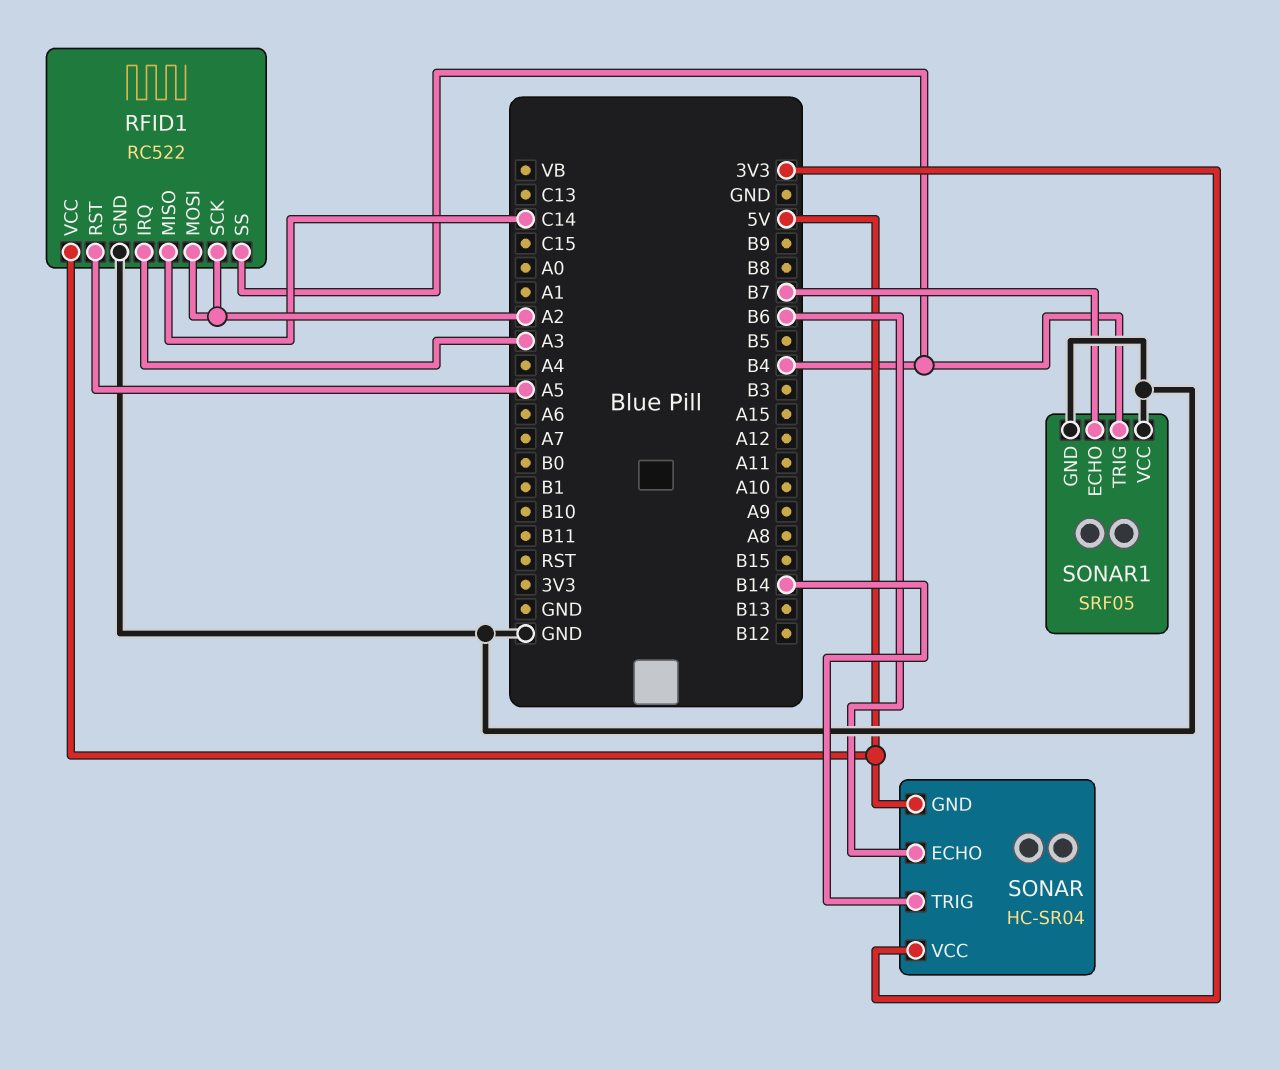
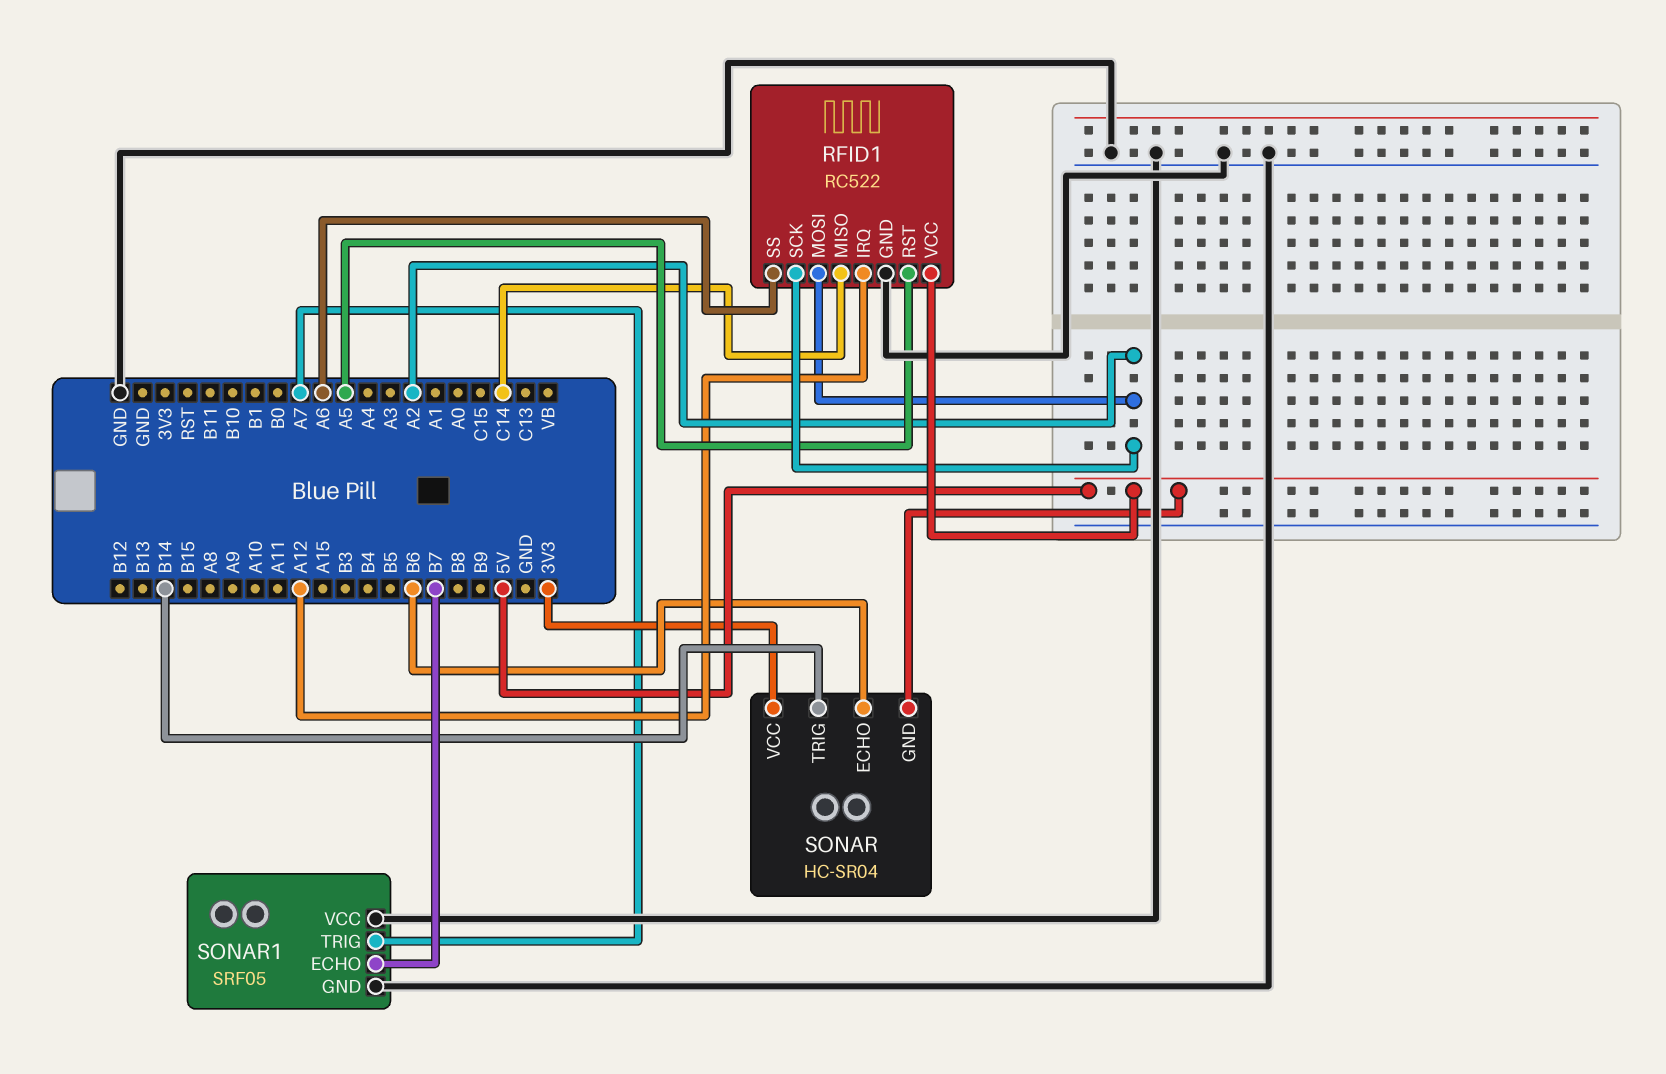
RFID1 pin IRQ: A3 -> A12
RFID1 pin SS: B4 -> A6
SONAR1 pin TRIG: B4 -> A7

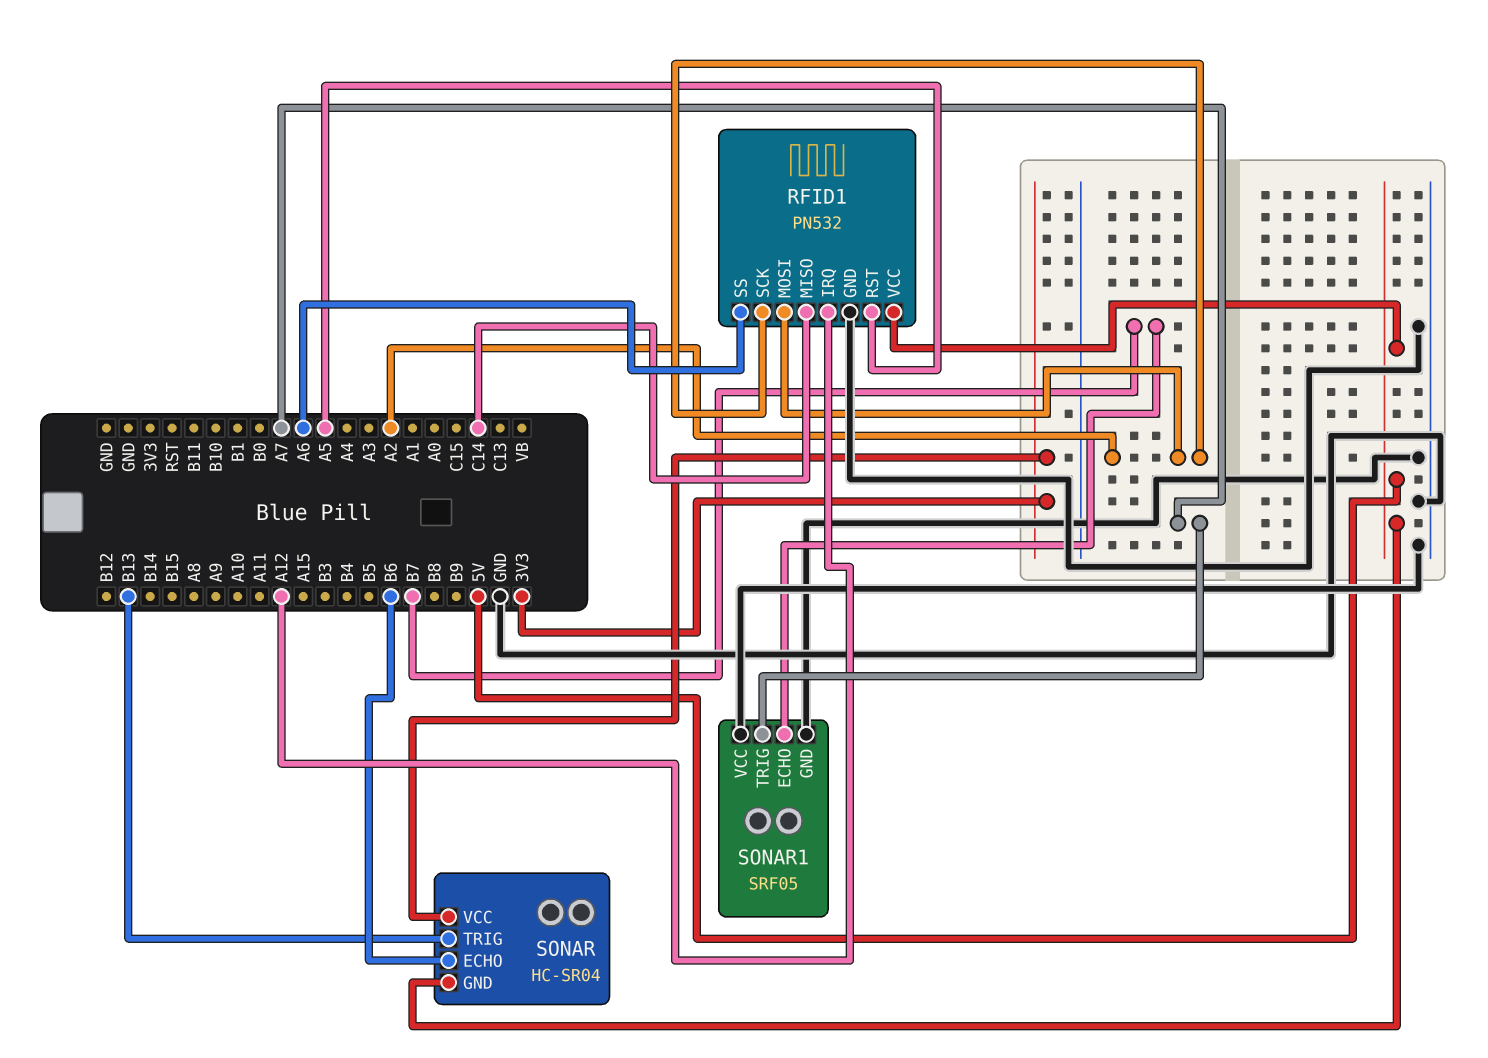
RFID1: RC522 -> PN532
SONAR pin TRIG: B14 -> B13

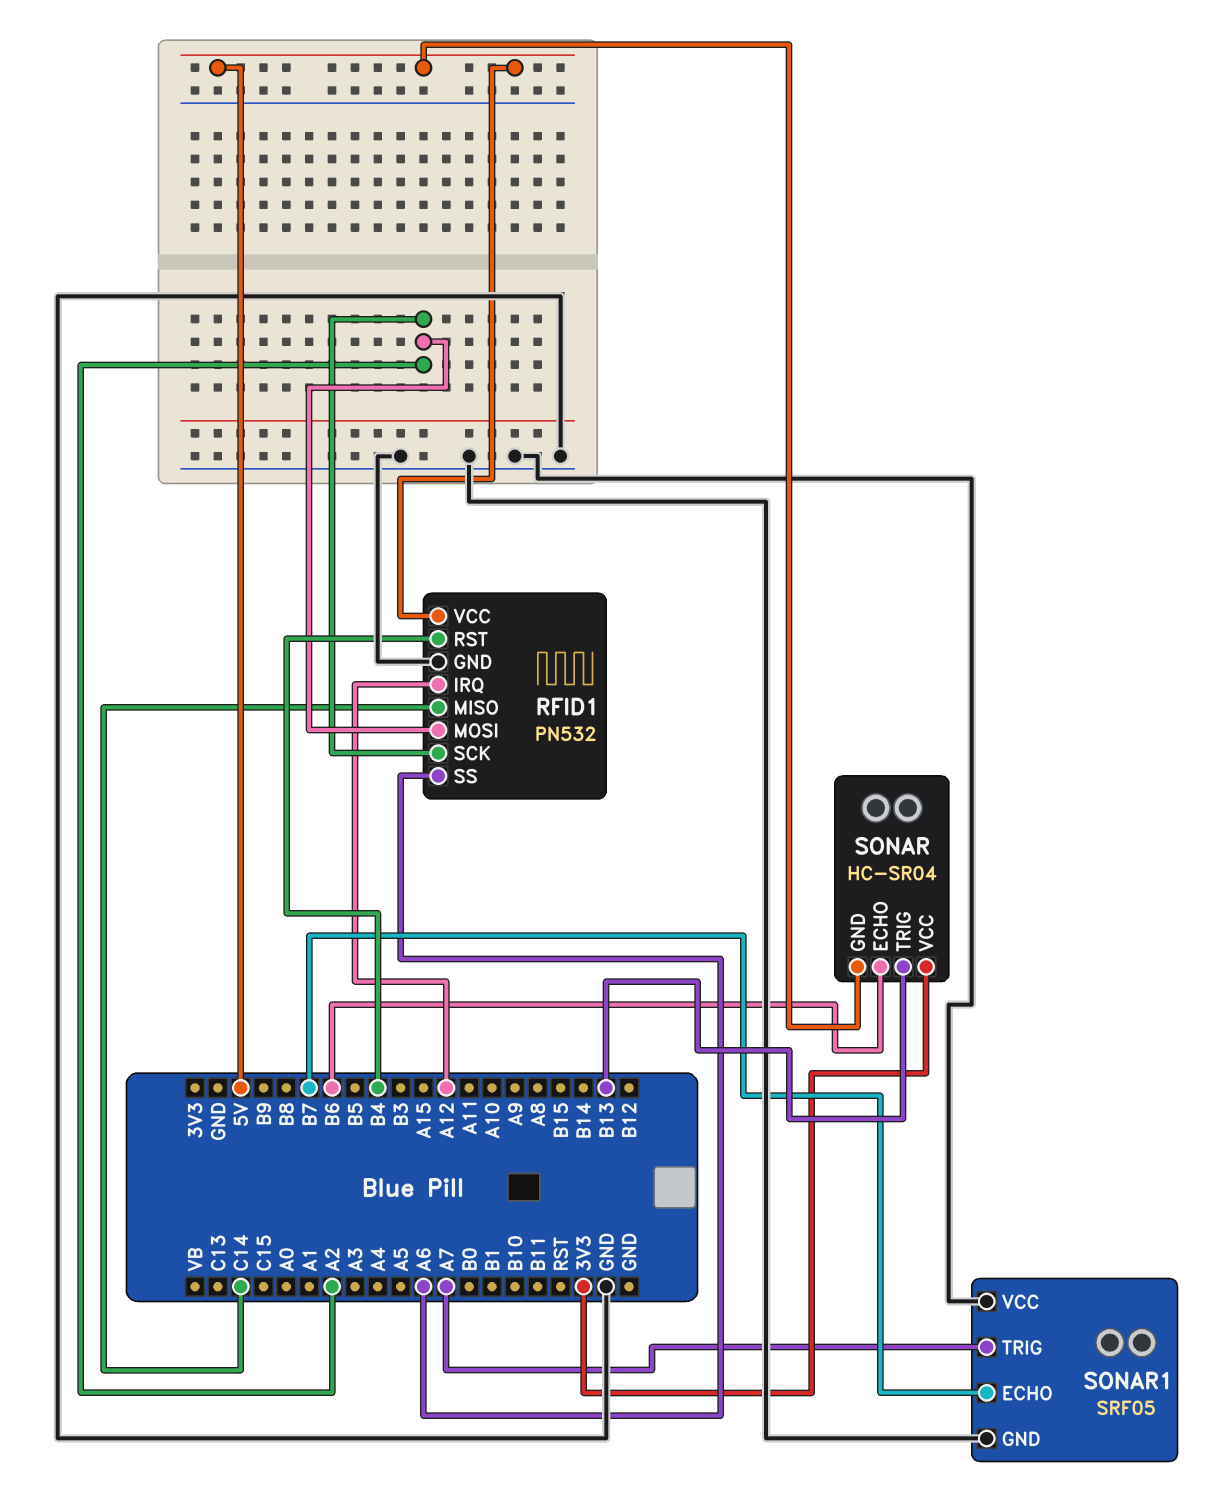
RFID1 pin RST: A5 -> B4

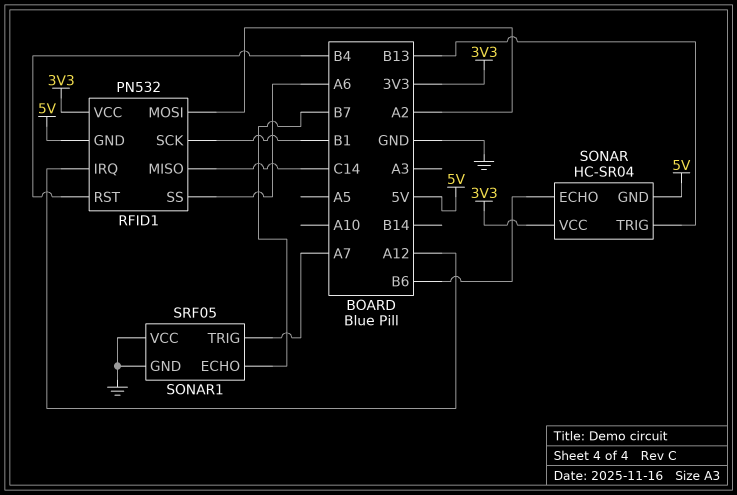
RFID1 pin GND: GND -> 5V
RFID1 pin SCK: A2 -> B1
RFID1 pin VCC: 5V -> 3V3

